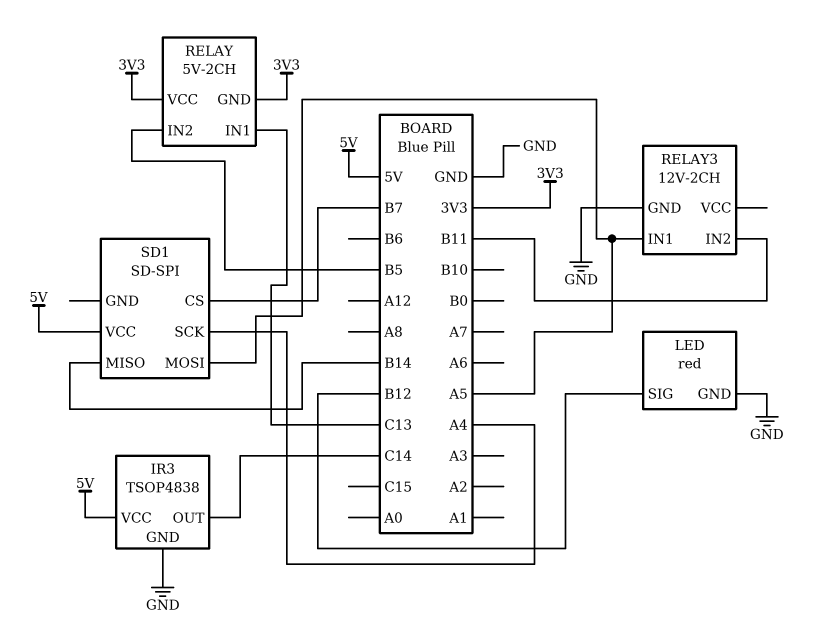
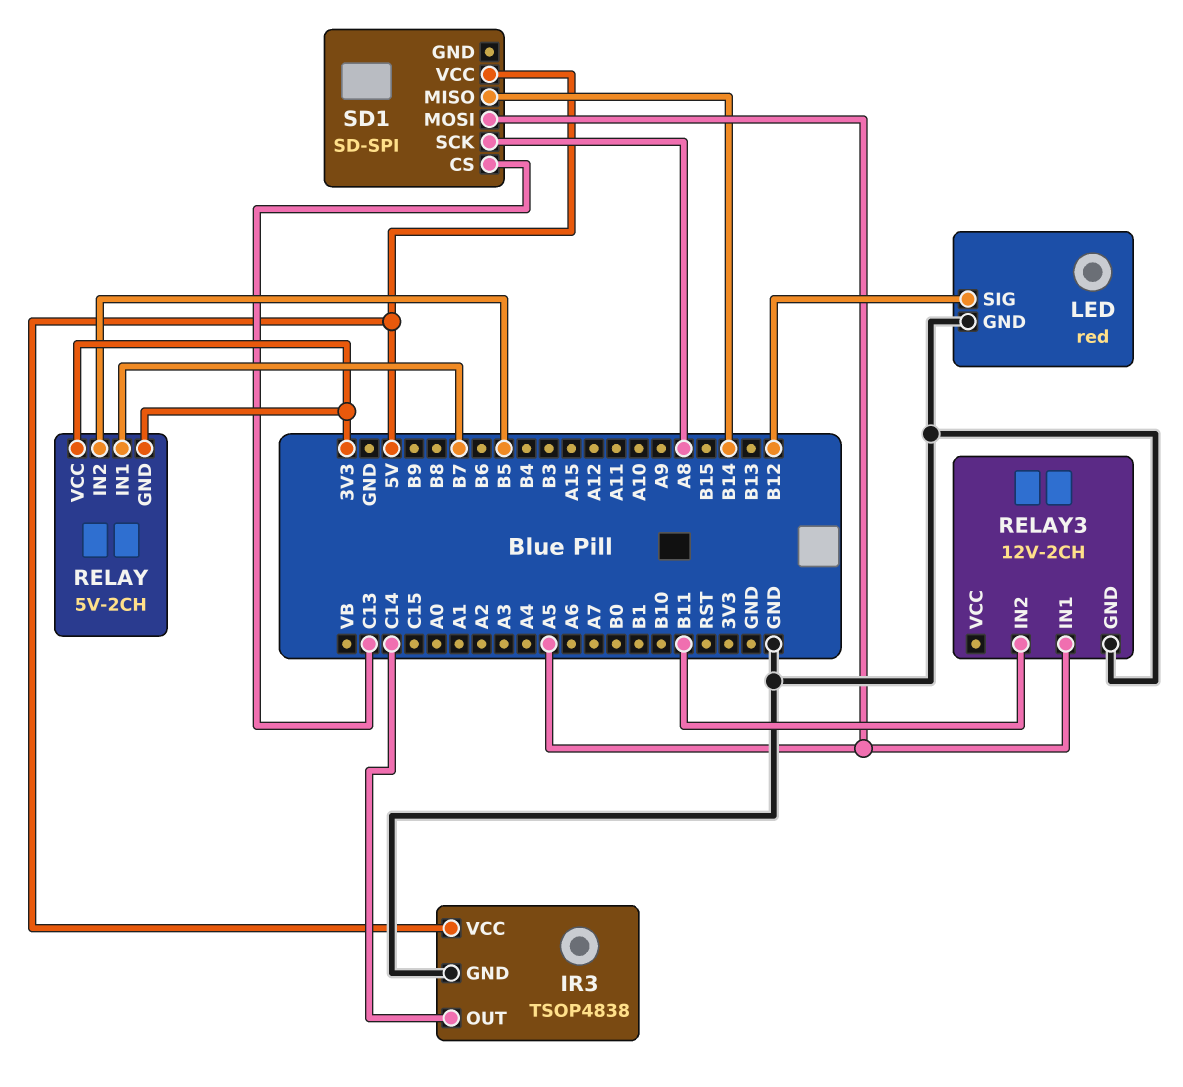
RELAY pin IN1: C13 -> B7
SD1 pin CS: B7 -> C13
SD1 pin SCK: A4 -> A8

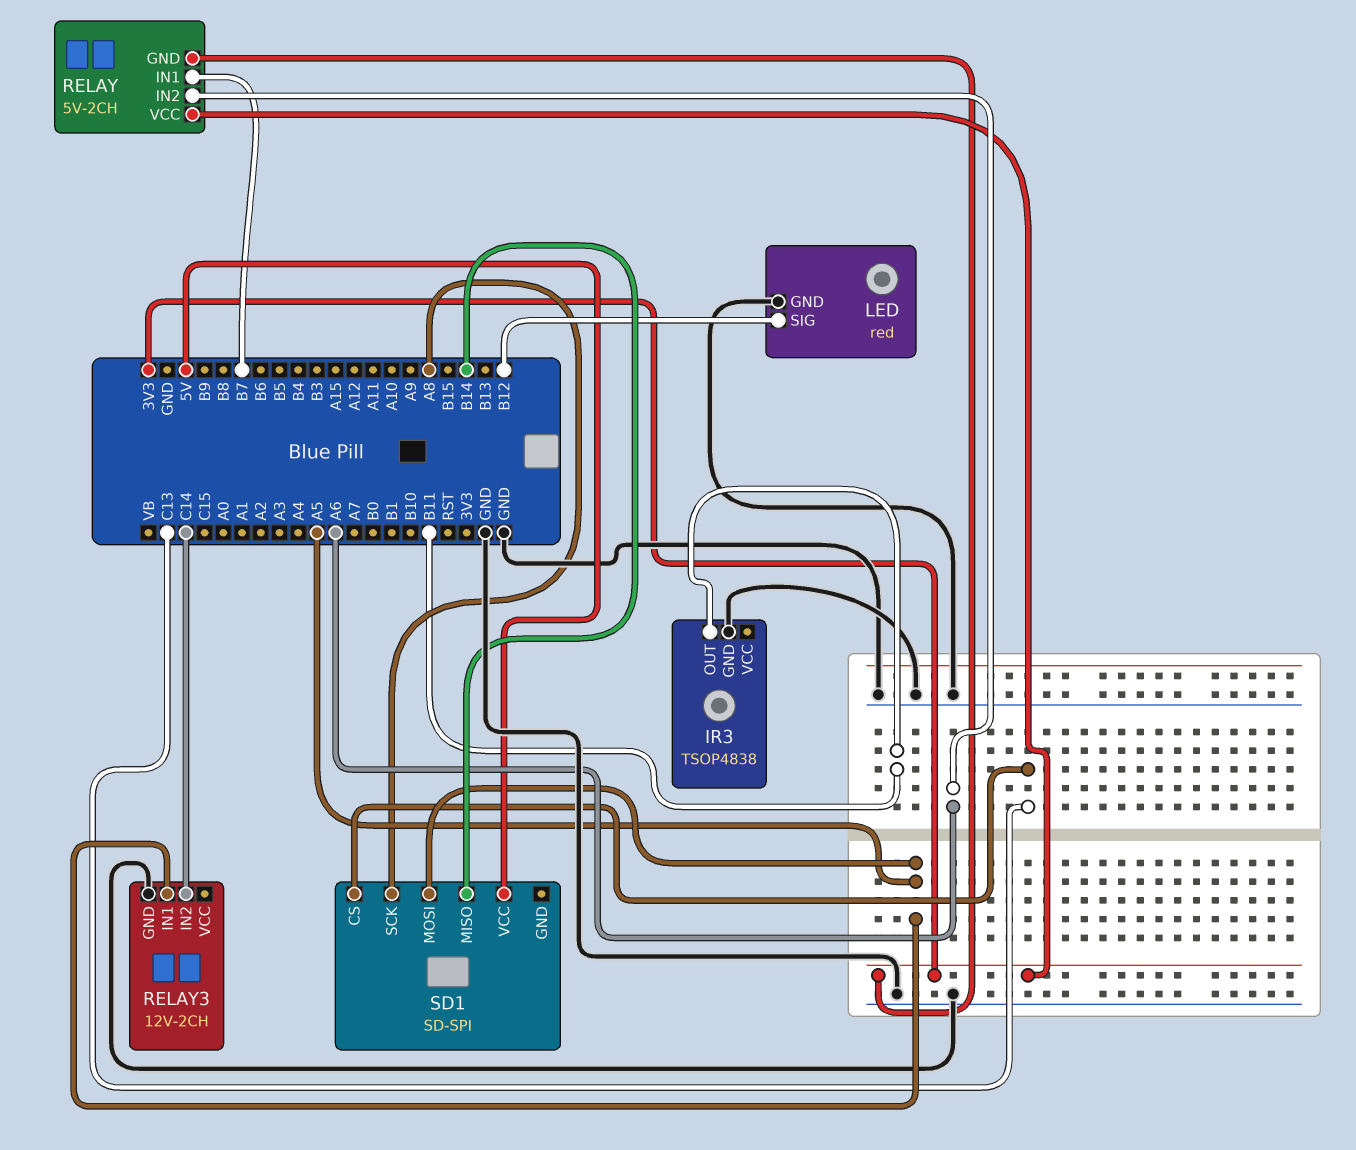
IR3 pin OUT: C14 -> B11
IR3 pin VCC: 5V -> none
RELAY pin IN2: B5 -> A6
RELAY3 pin IN2: B11 -> C14

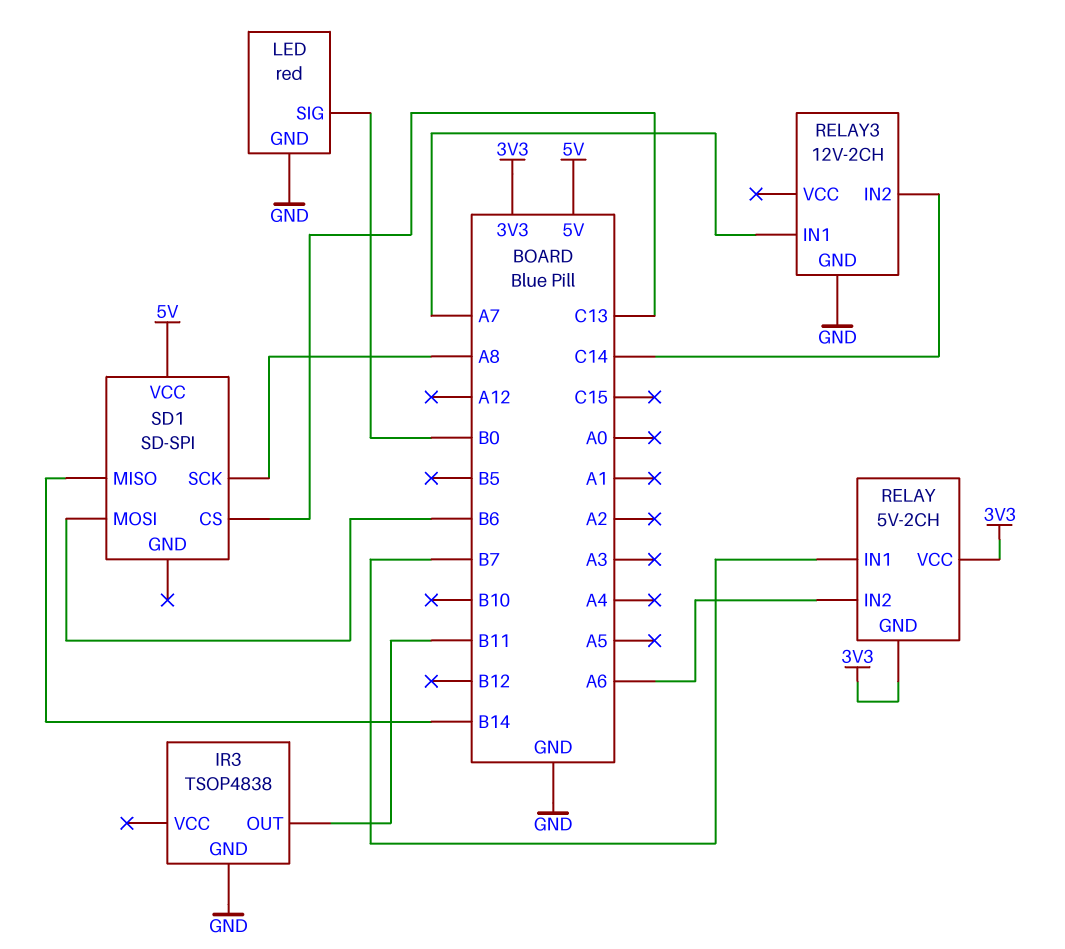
LED pin SIG: B12 -> B0
RELAY3 pin IN1: A5 -> A7
SD1 pin MOSI: A5 -> B6

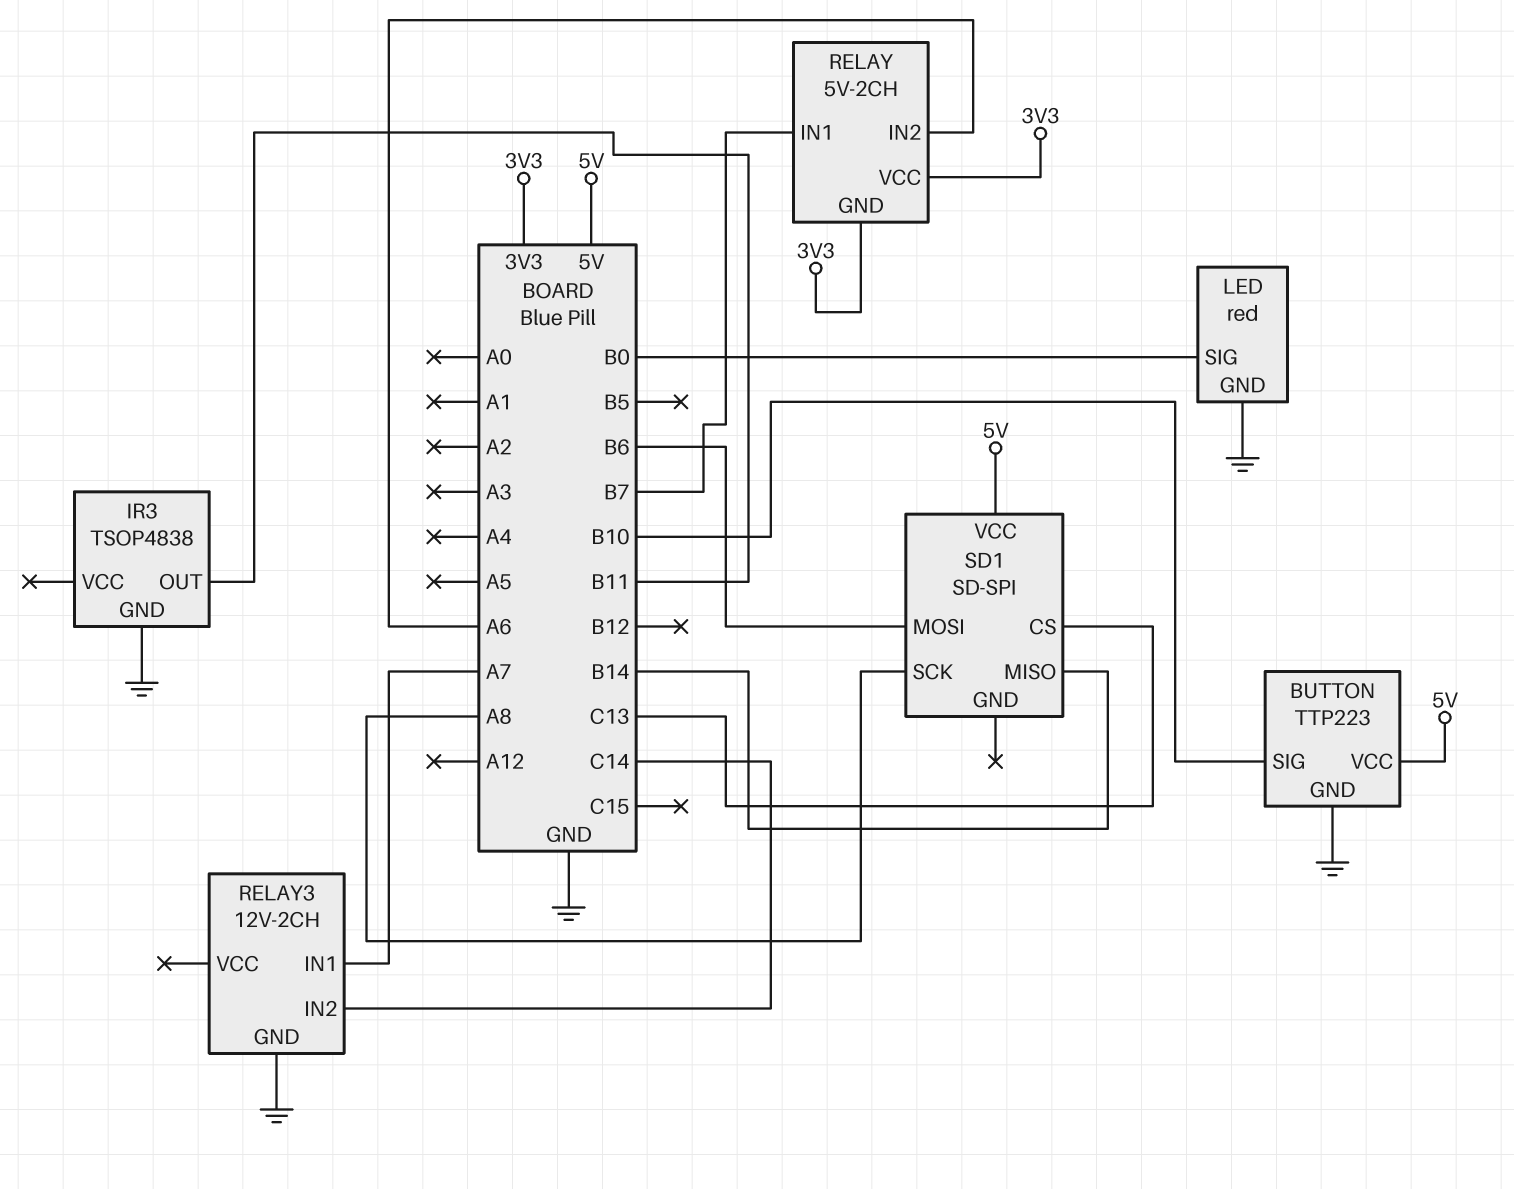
BUTTON: none -> TTP223
BUTTON pin GND: none -> GND
BUTTON pin SIG: none -> B10
BUTTON pin VCC: none -> 5V

